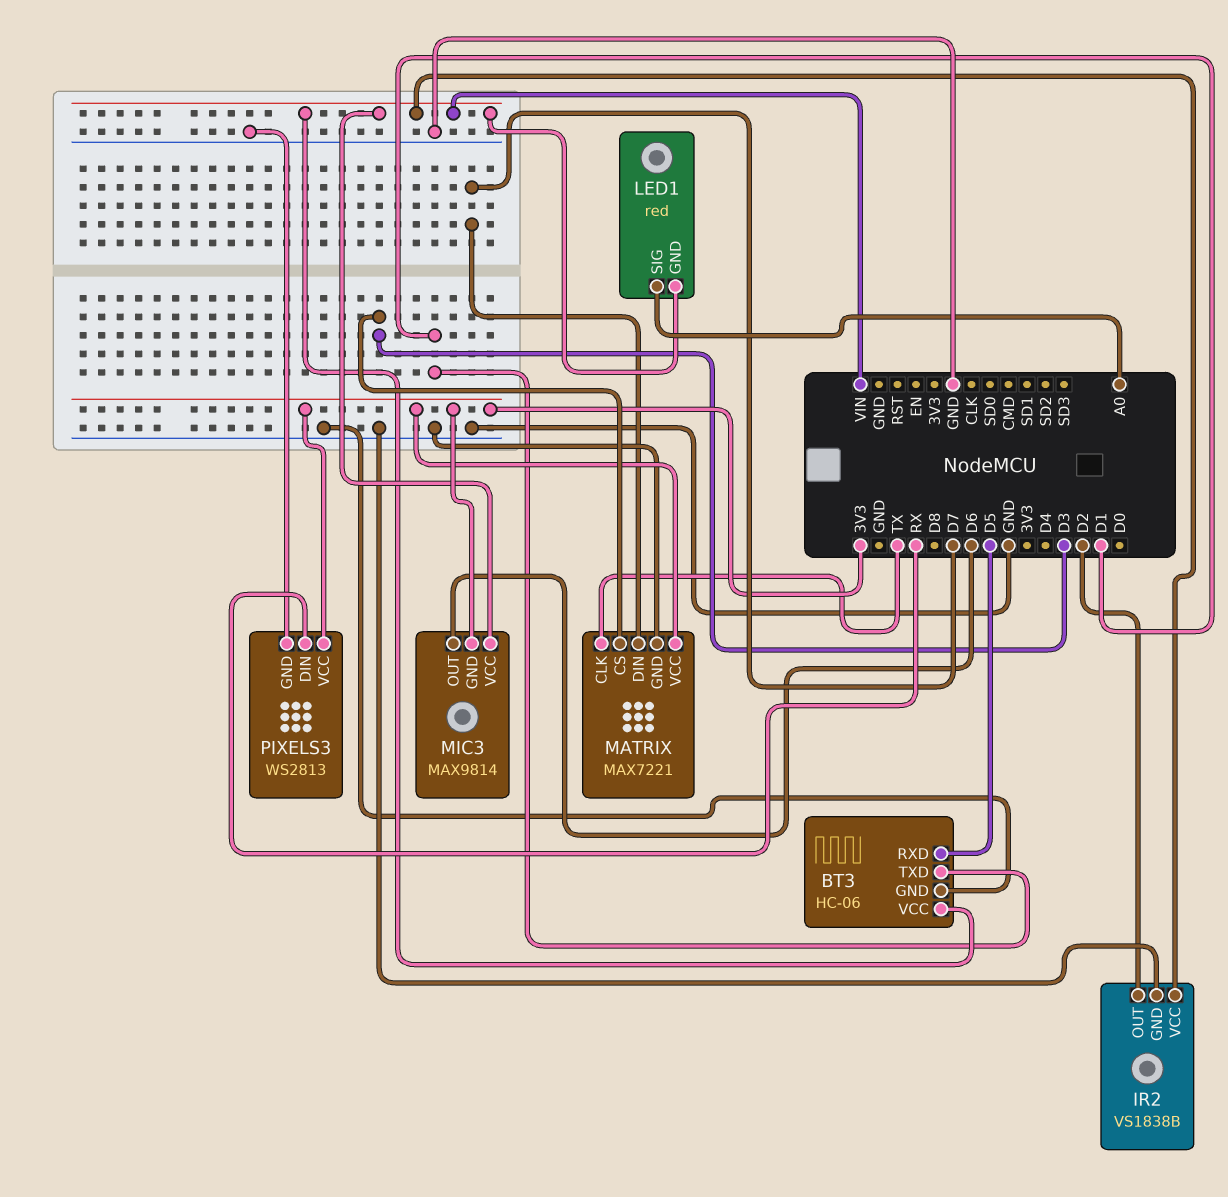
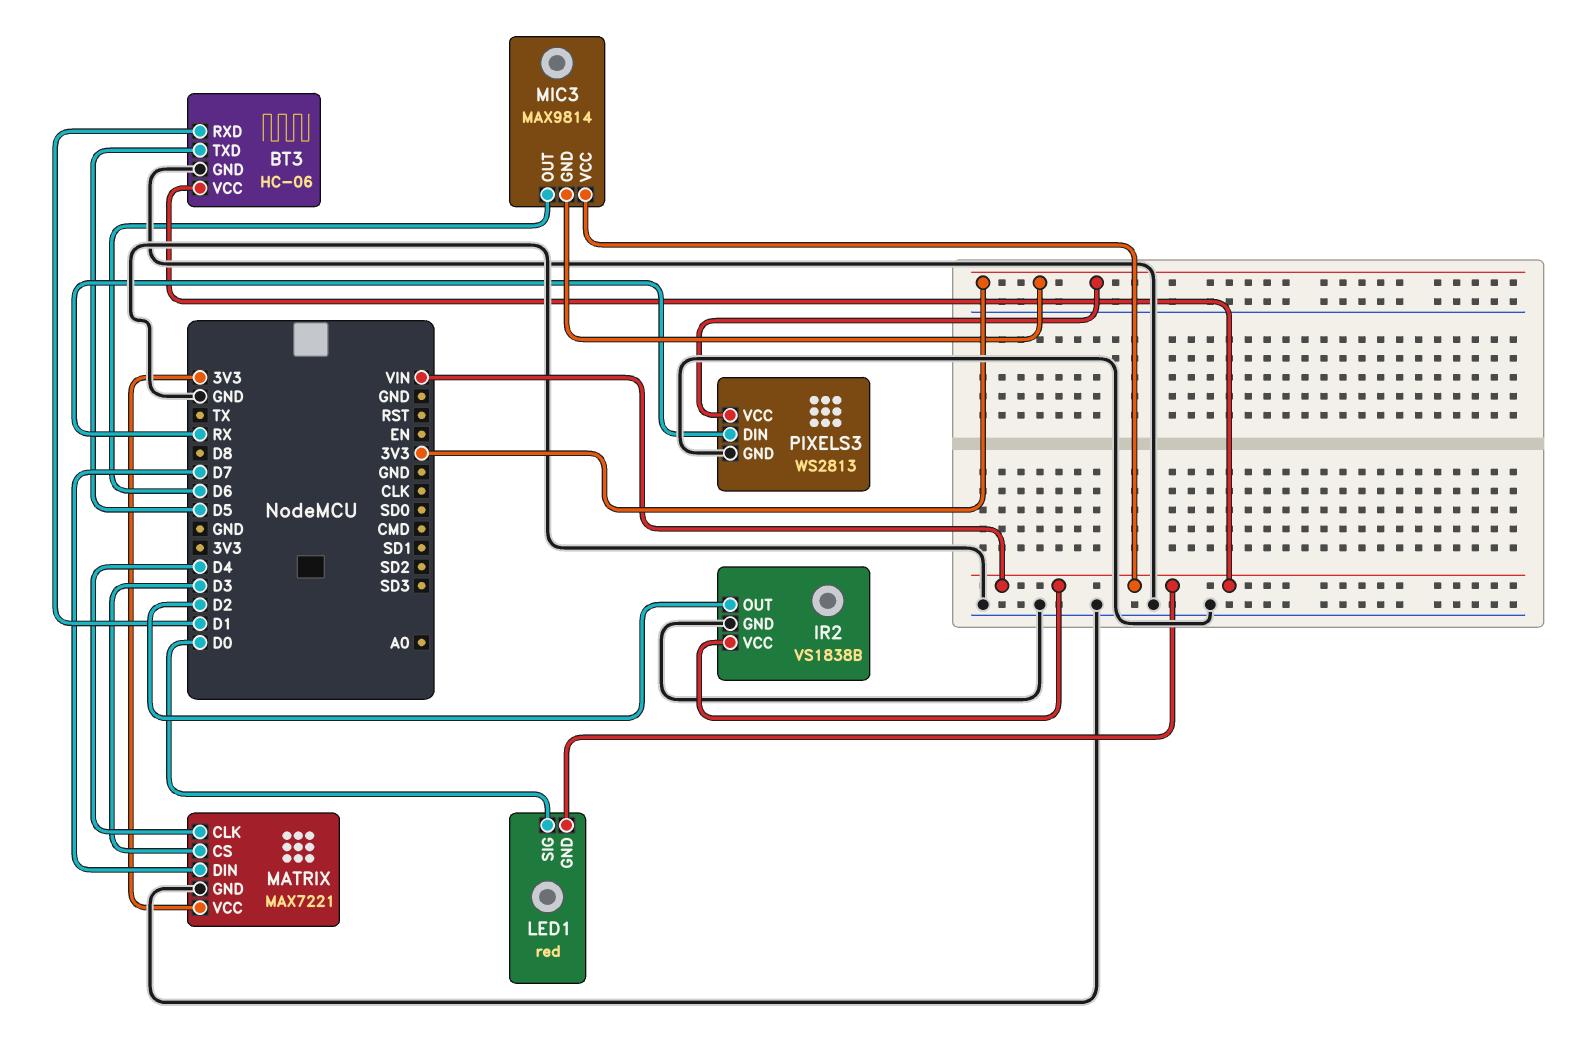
BT3 pin RXD: D5 -> D1
BT3 pin TXD: D1 -> D5
LED1 pin SIG: A0 -> D0
MATRIX pin CLK: TX -> D4

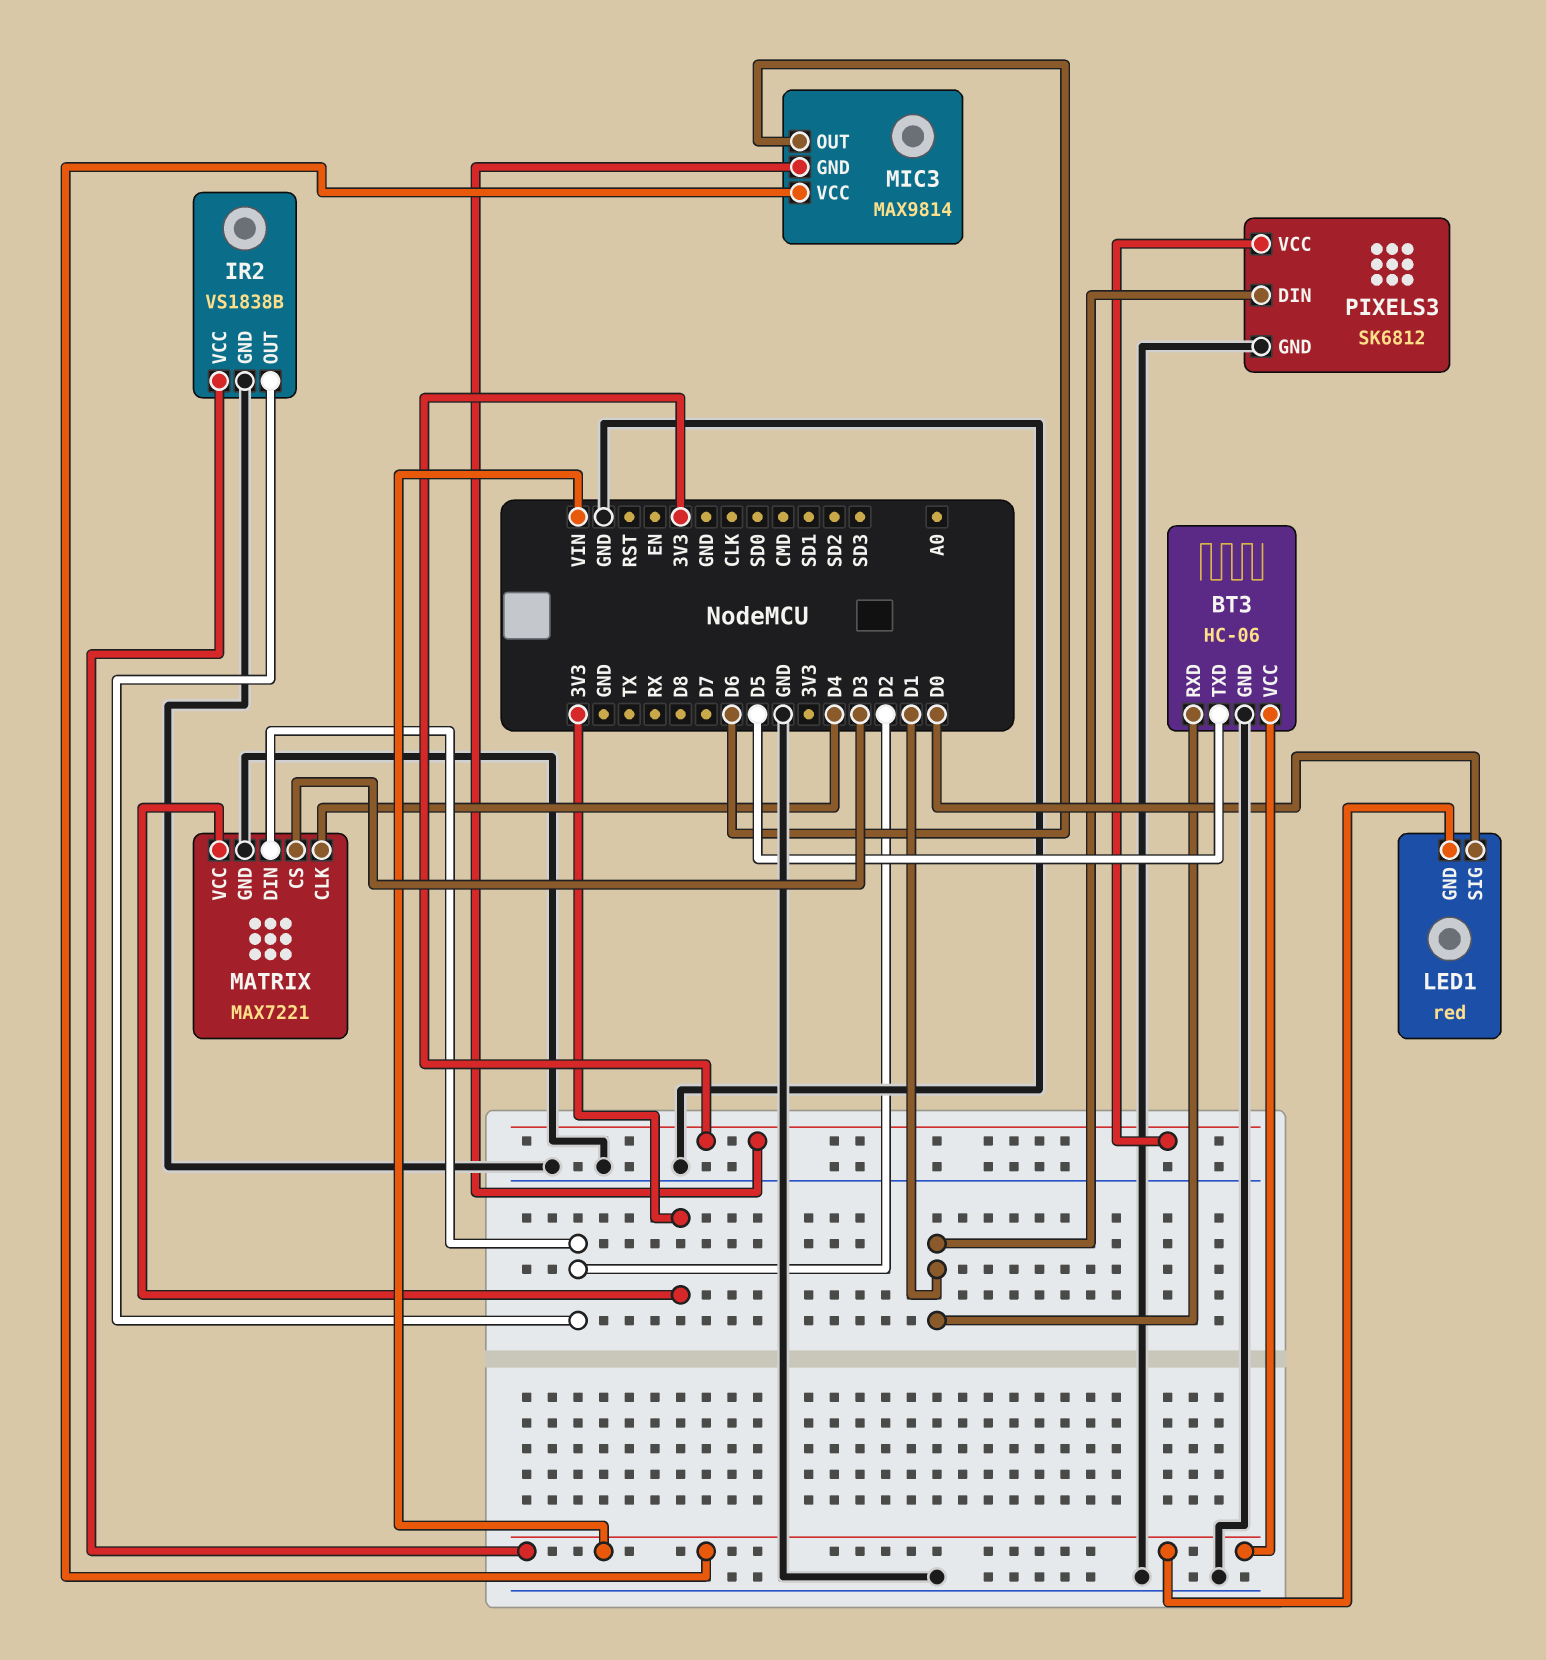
MATRIX pin DIN: D7 -> D2
PIXELS3: WS2813 -> SK6812
PIXELS3 pin DIN: RX -> D1

